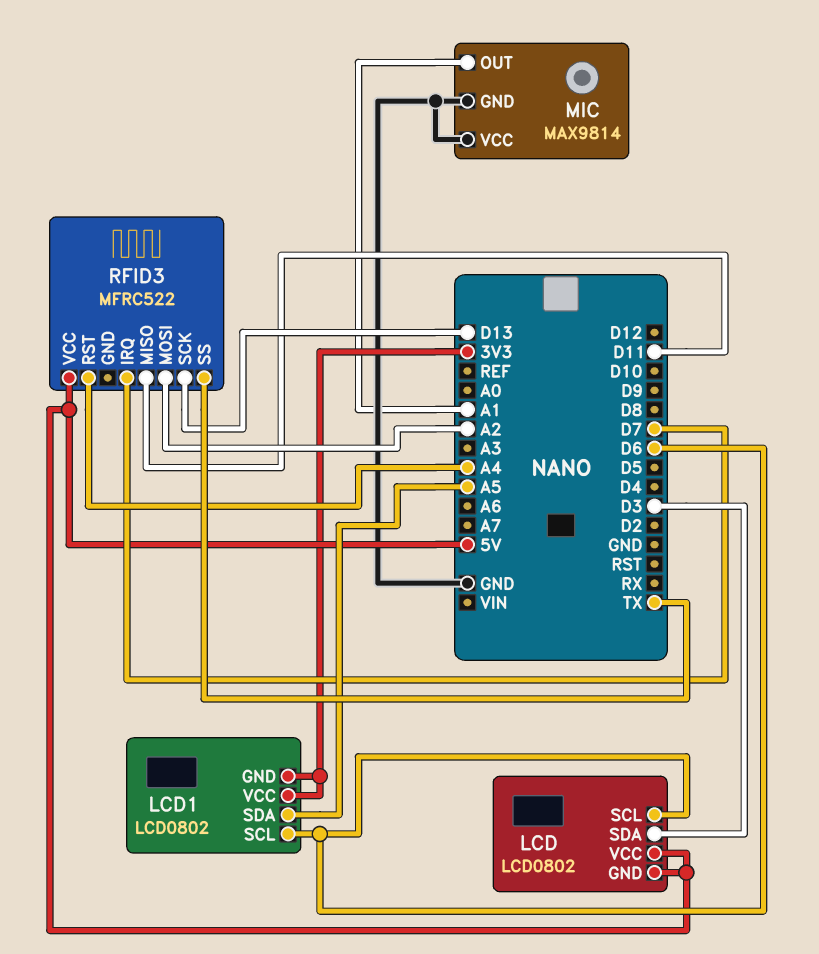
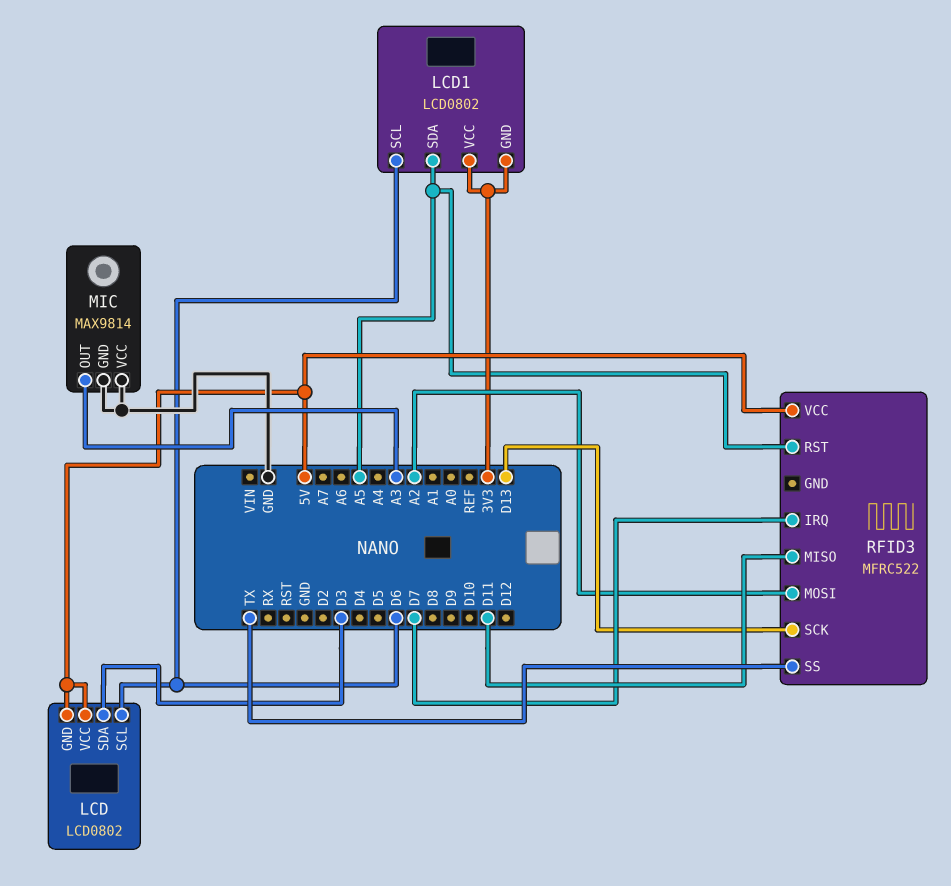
MIC pin OUT: A1 -> A3
RFID3 pin RST: A4 -> A5

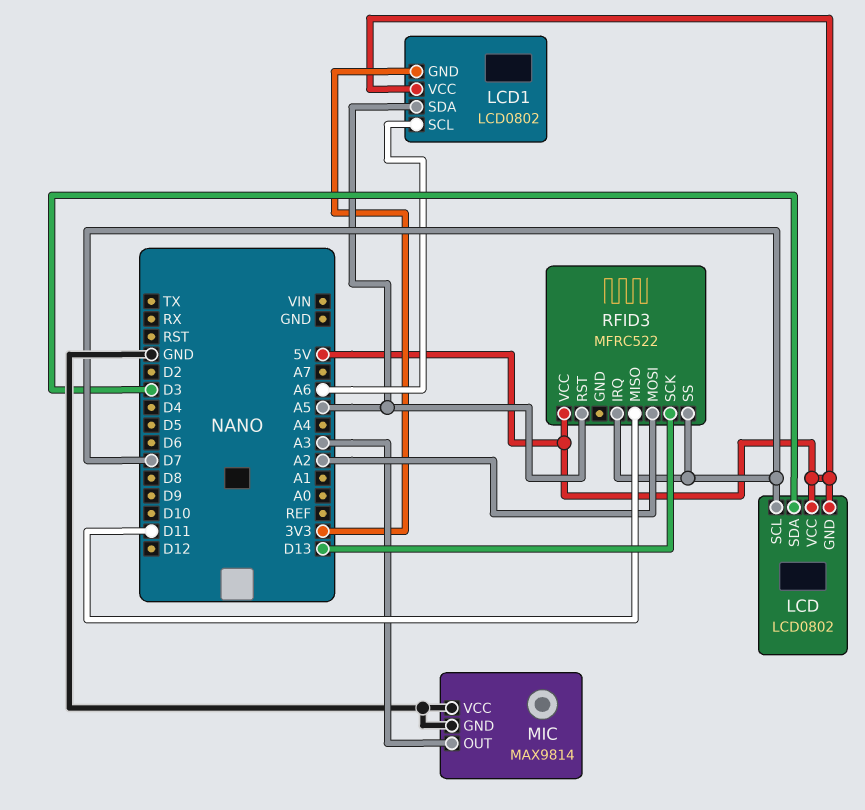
LCD pin SCL: D6 -> D7
LCD1 pin SCL: D6 -> A6
LCD1 pin VCC: 3V3 -> 5V
RFID3 pin SS: TX -> D7

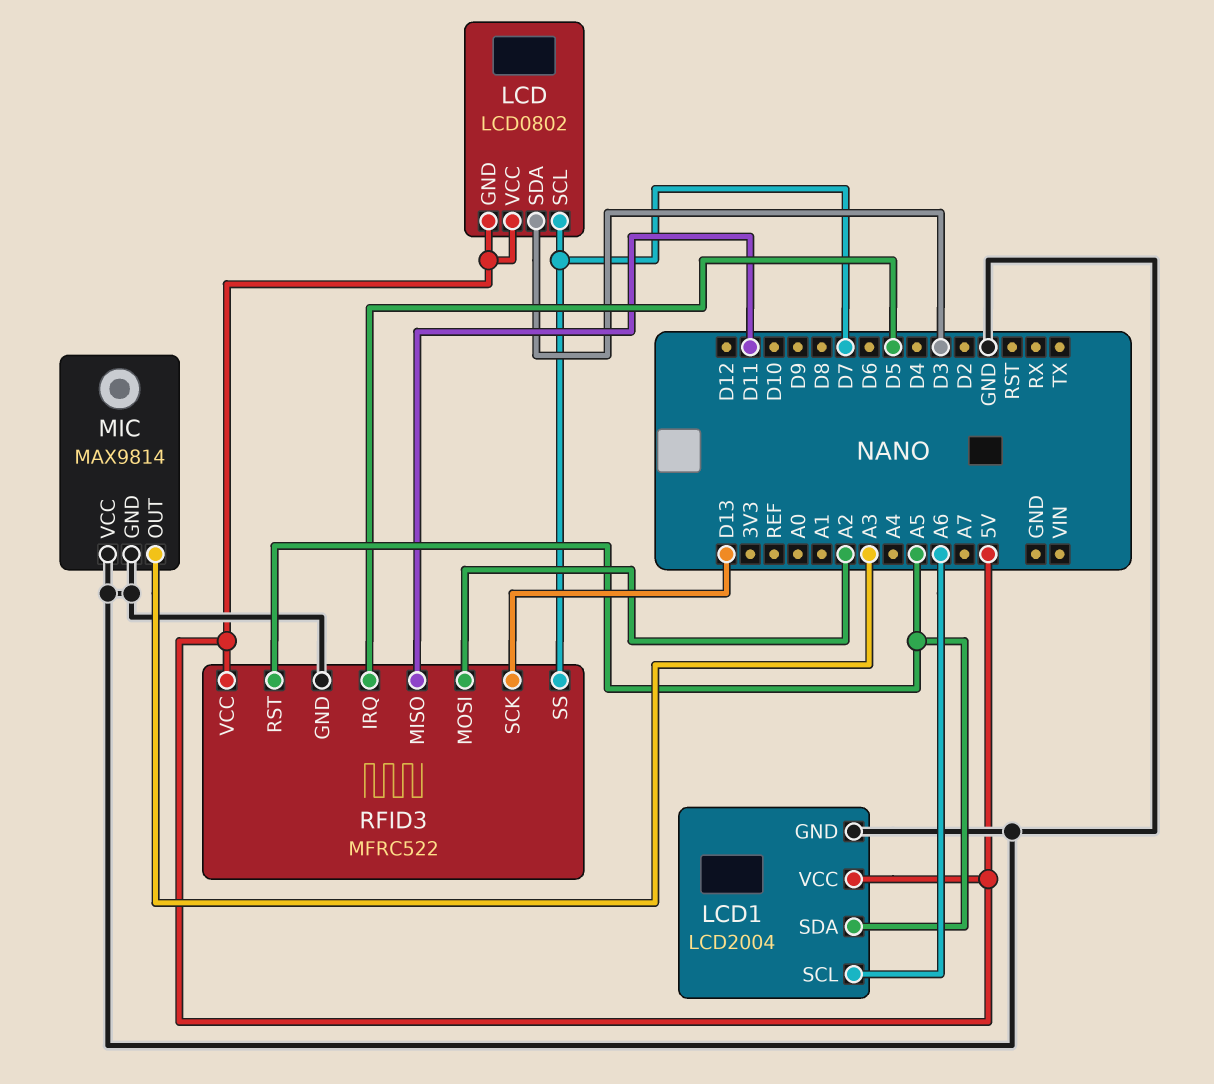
LCD1: LCD0802 -> LCD2004
LCD1 pin GND: 3V3 -> GND
RFID3 pin GND: none -> GND
RFID3 pin IRQ: D7 -> D5

